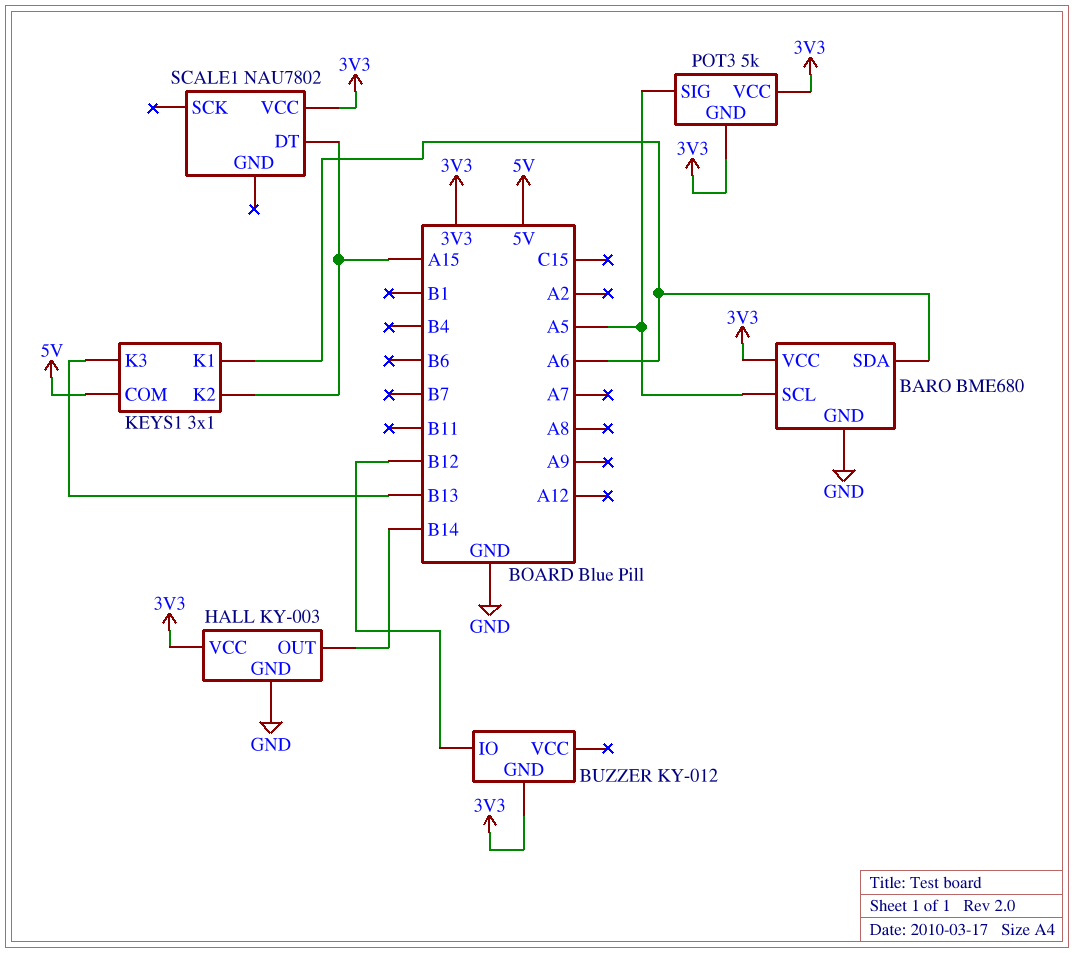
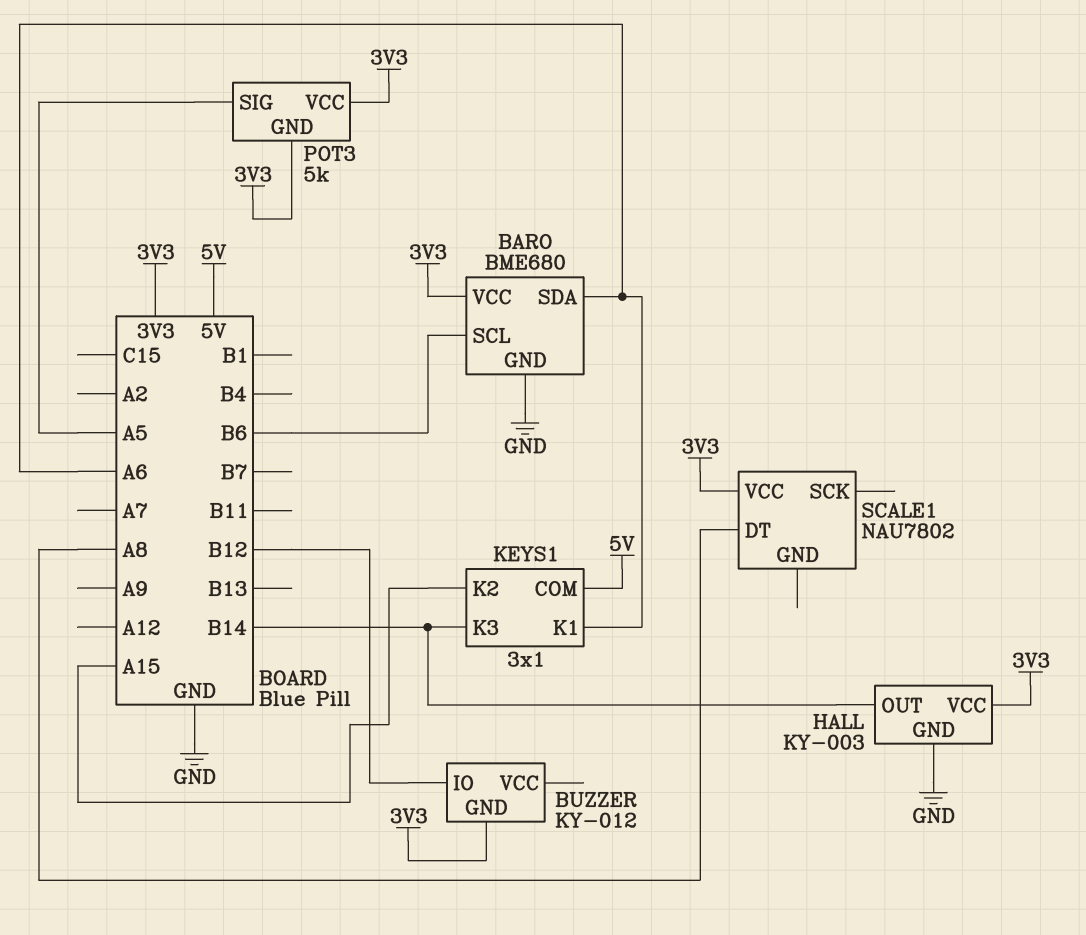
BARO pin SCL: A5 -> B6
KEYS1 pin K3: B13 -> B14
SCALE1 pin DT: A15 -> A8

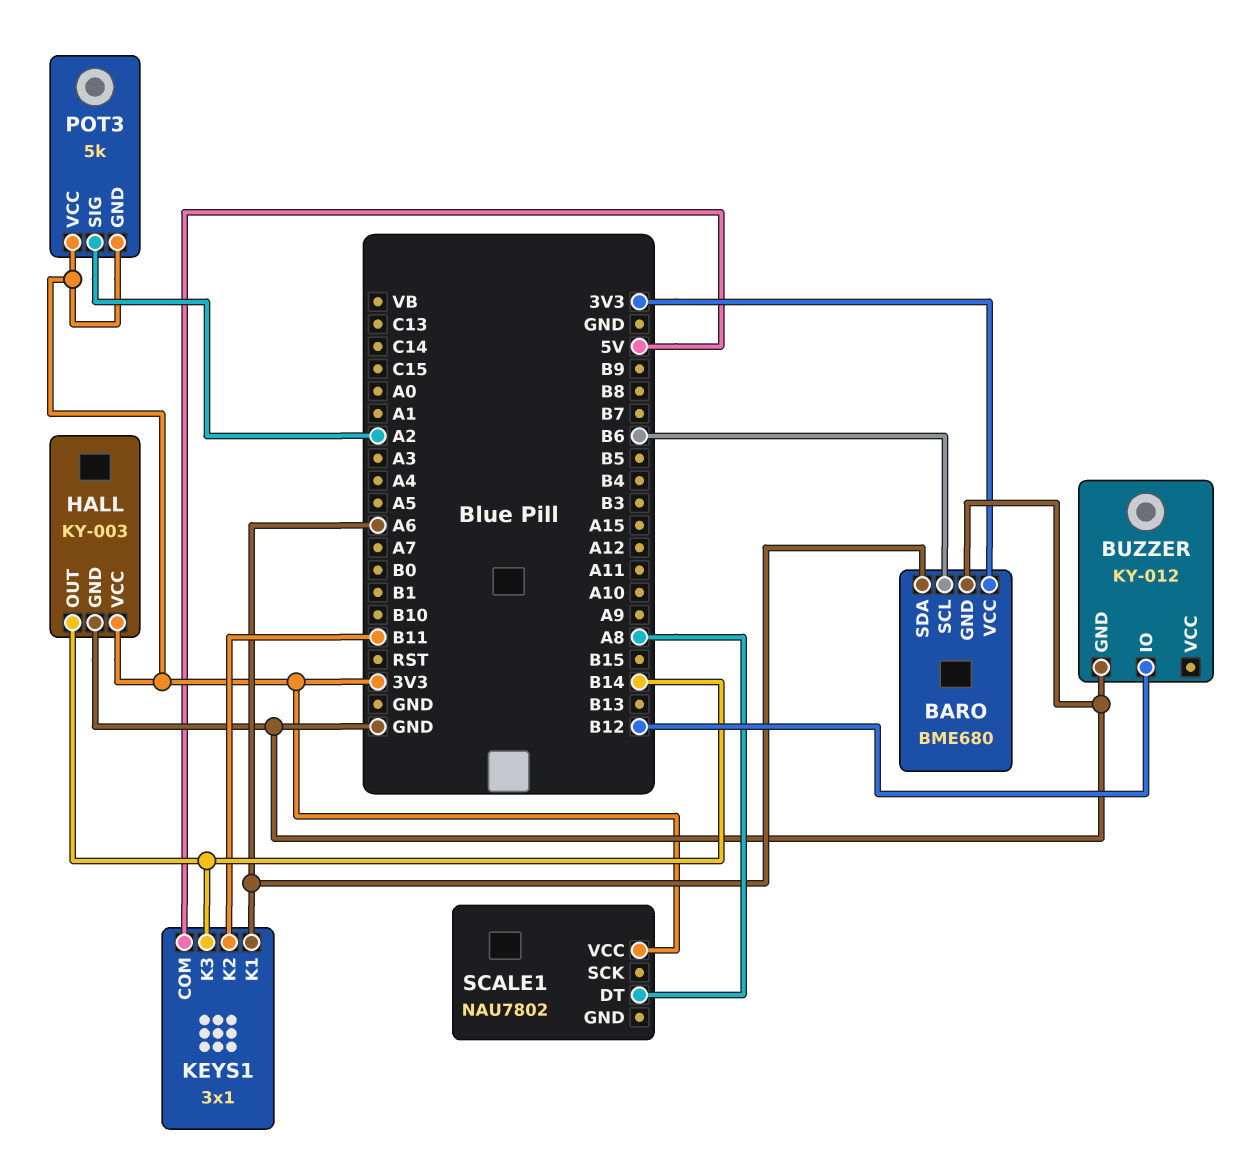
BUZZER pin GND: 3V3 -> GND
KEYS1 pin K2: A15 -> B11
POT3 pin SIG: A5 -> A2

